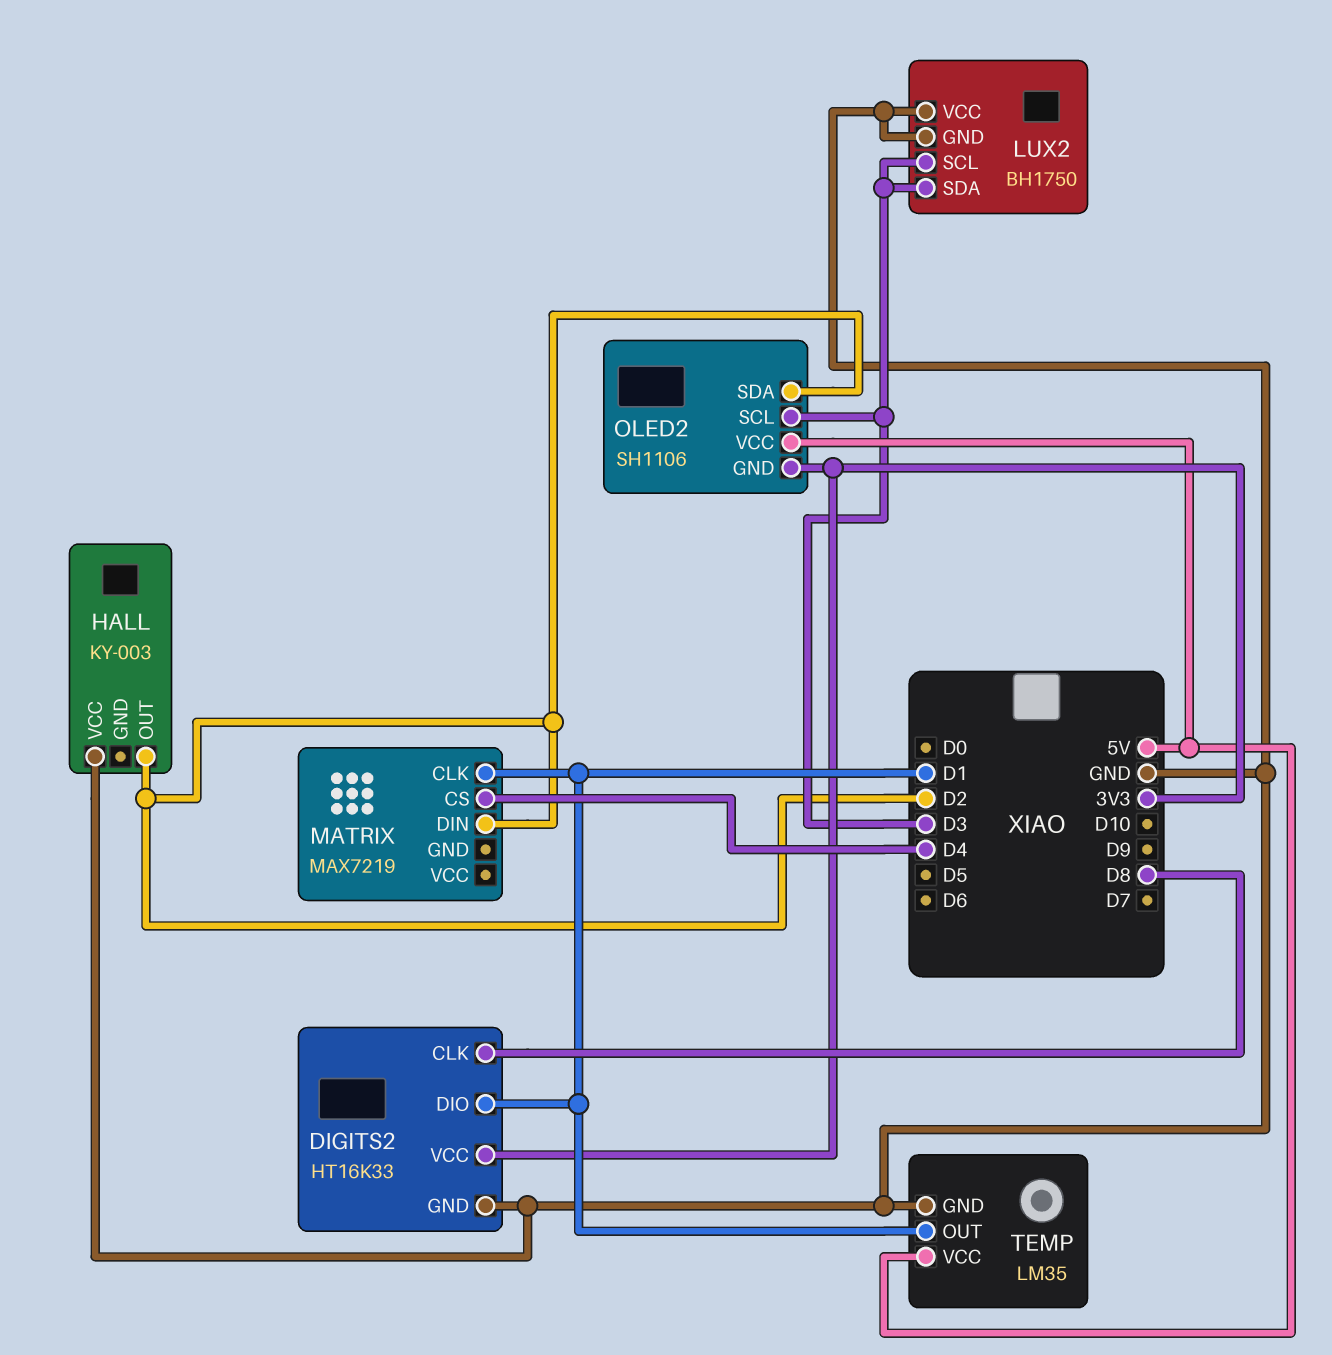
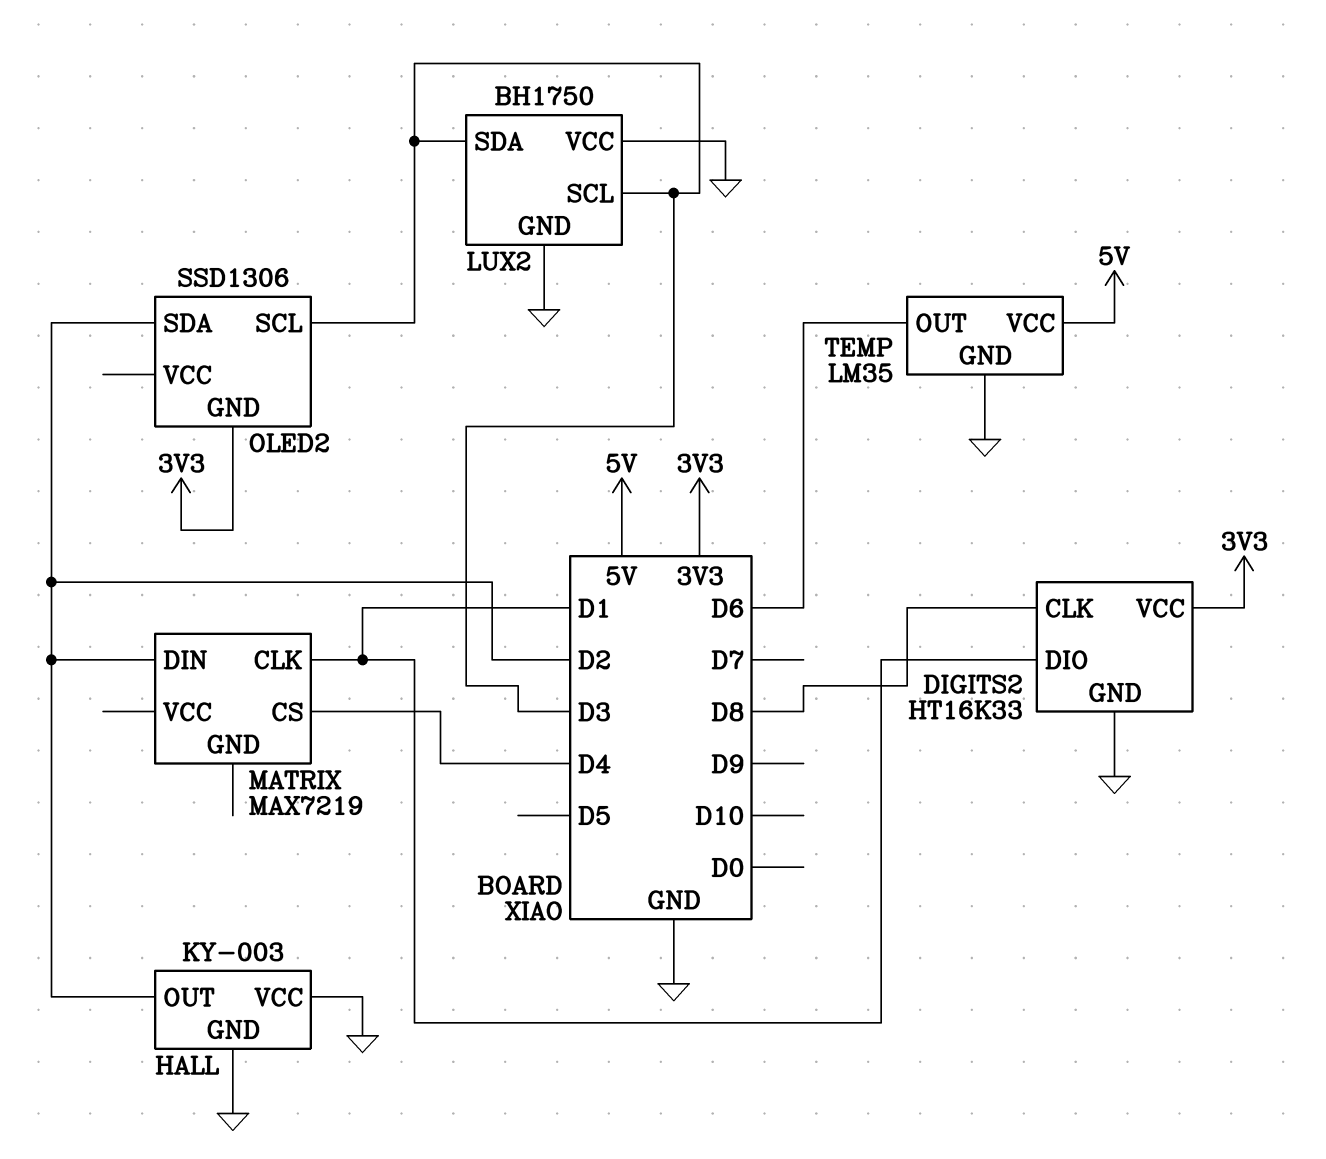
HALL pin GND: none -> GND
OLED2: SH1106 -> SSD1306
OLED2 pin VCC: 5V -> none
TEMP pin OUT: D1 -> D6

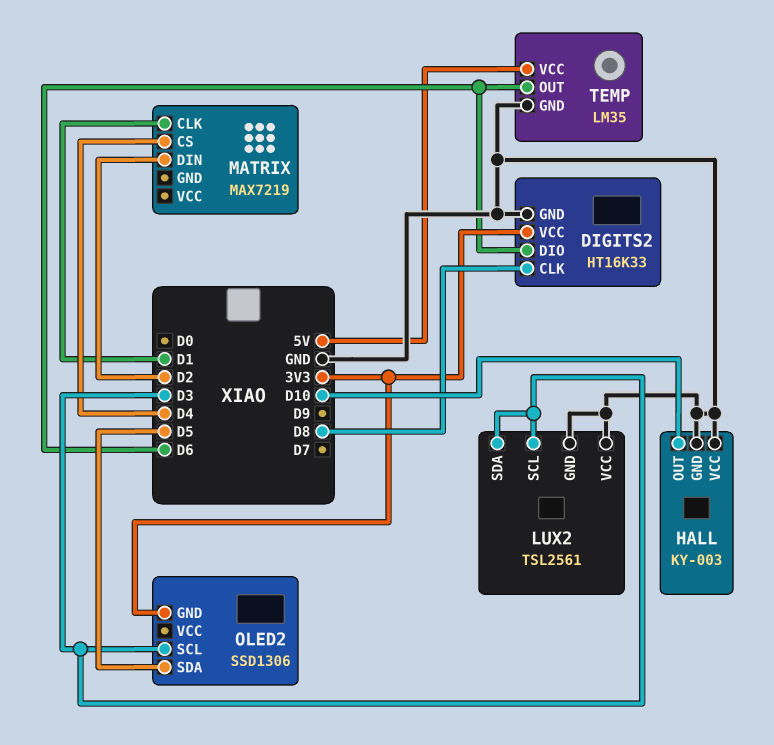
DIGITS2 pin DIO: D1 -> D6
HALL pin OUT: D2 -> D10
LUX2: BH1750 -> TSL2561
OLED2 pin SDA: D2 -> D5

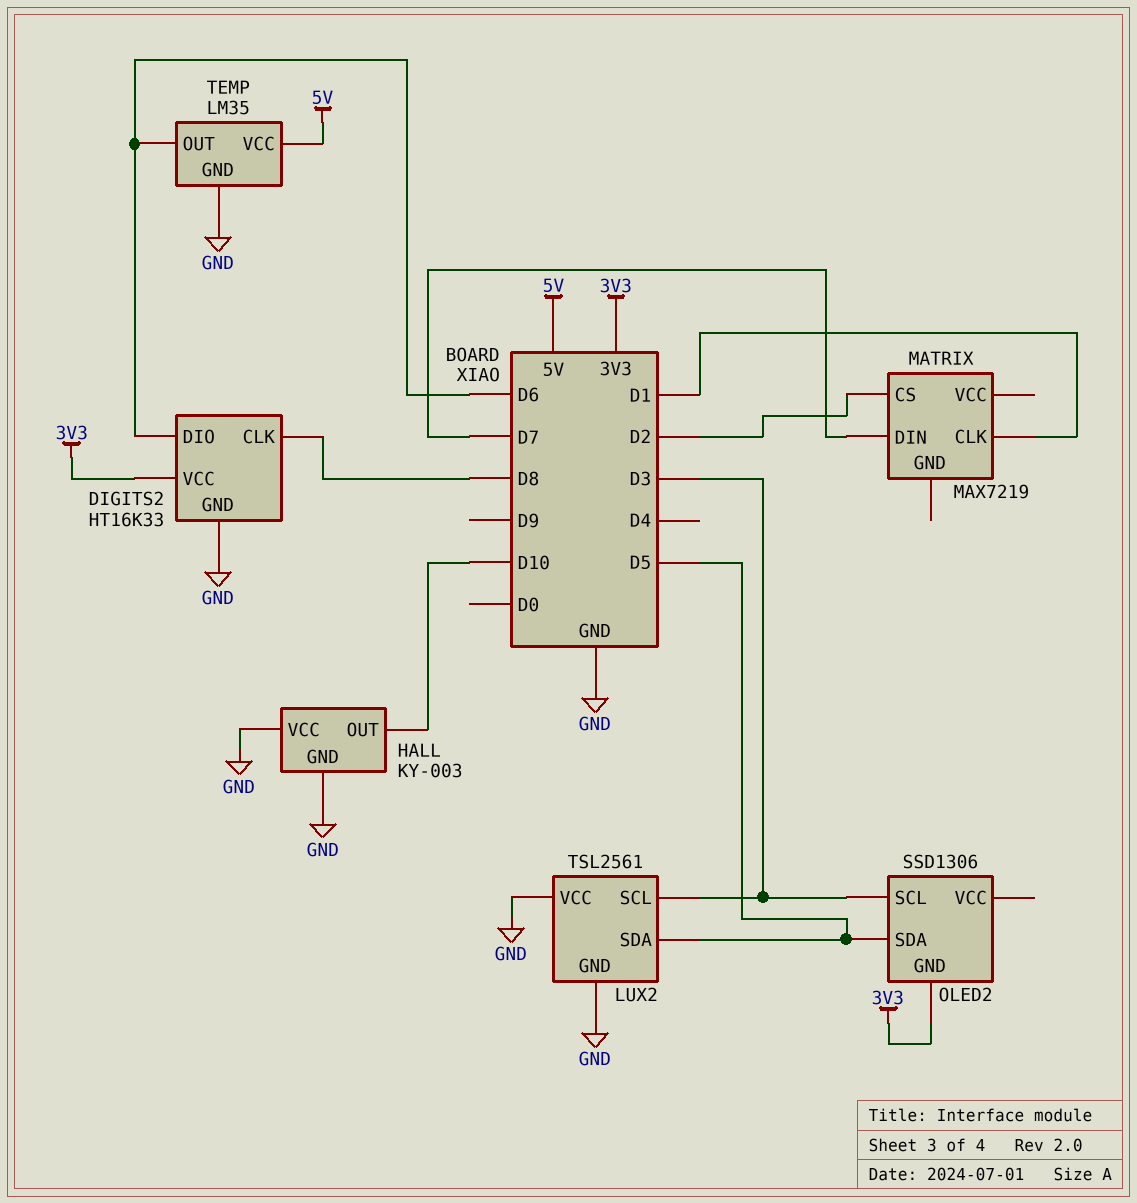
LUX2 pin SDA: D3 -> D5
MATRIX pin CS: D4 -> D2
MATRIX pin DIN: D2 -> D7

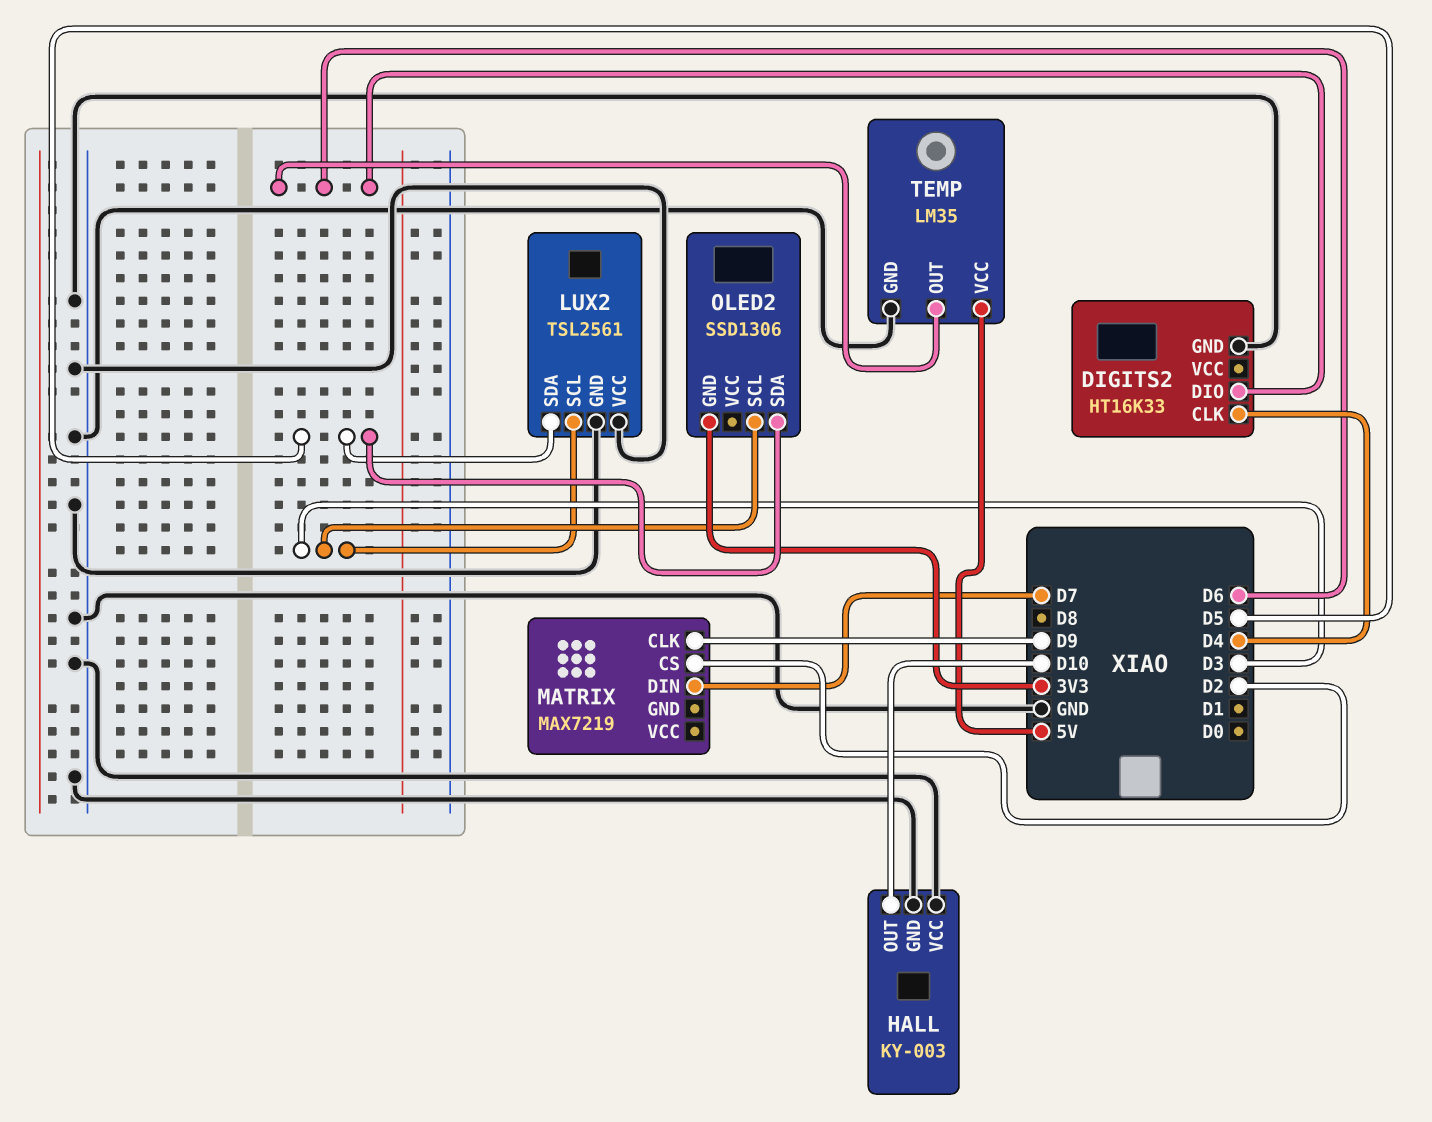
DIGITS2 pin CLK: D8 -> D4
DIGITS2 pin VCC: 3V3 -> none
MATRIX pin CLK: D1 -> D9

